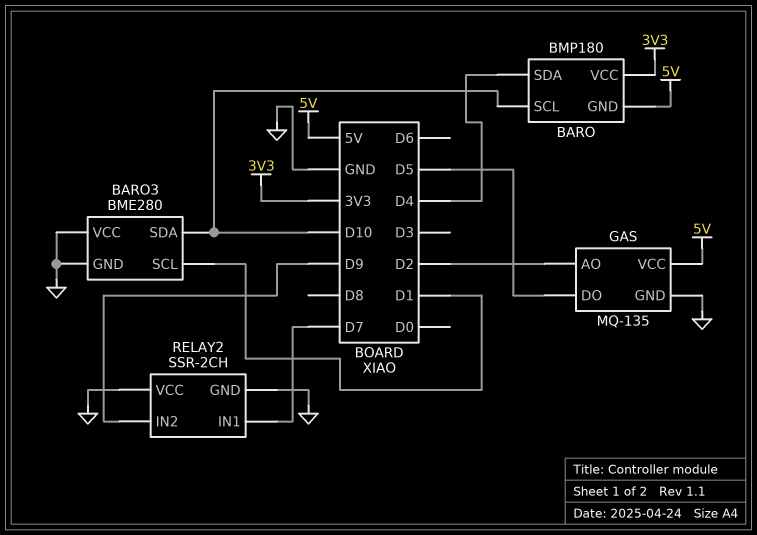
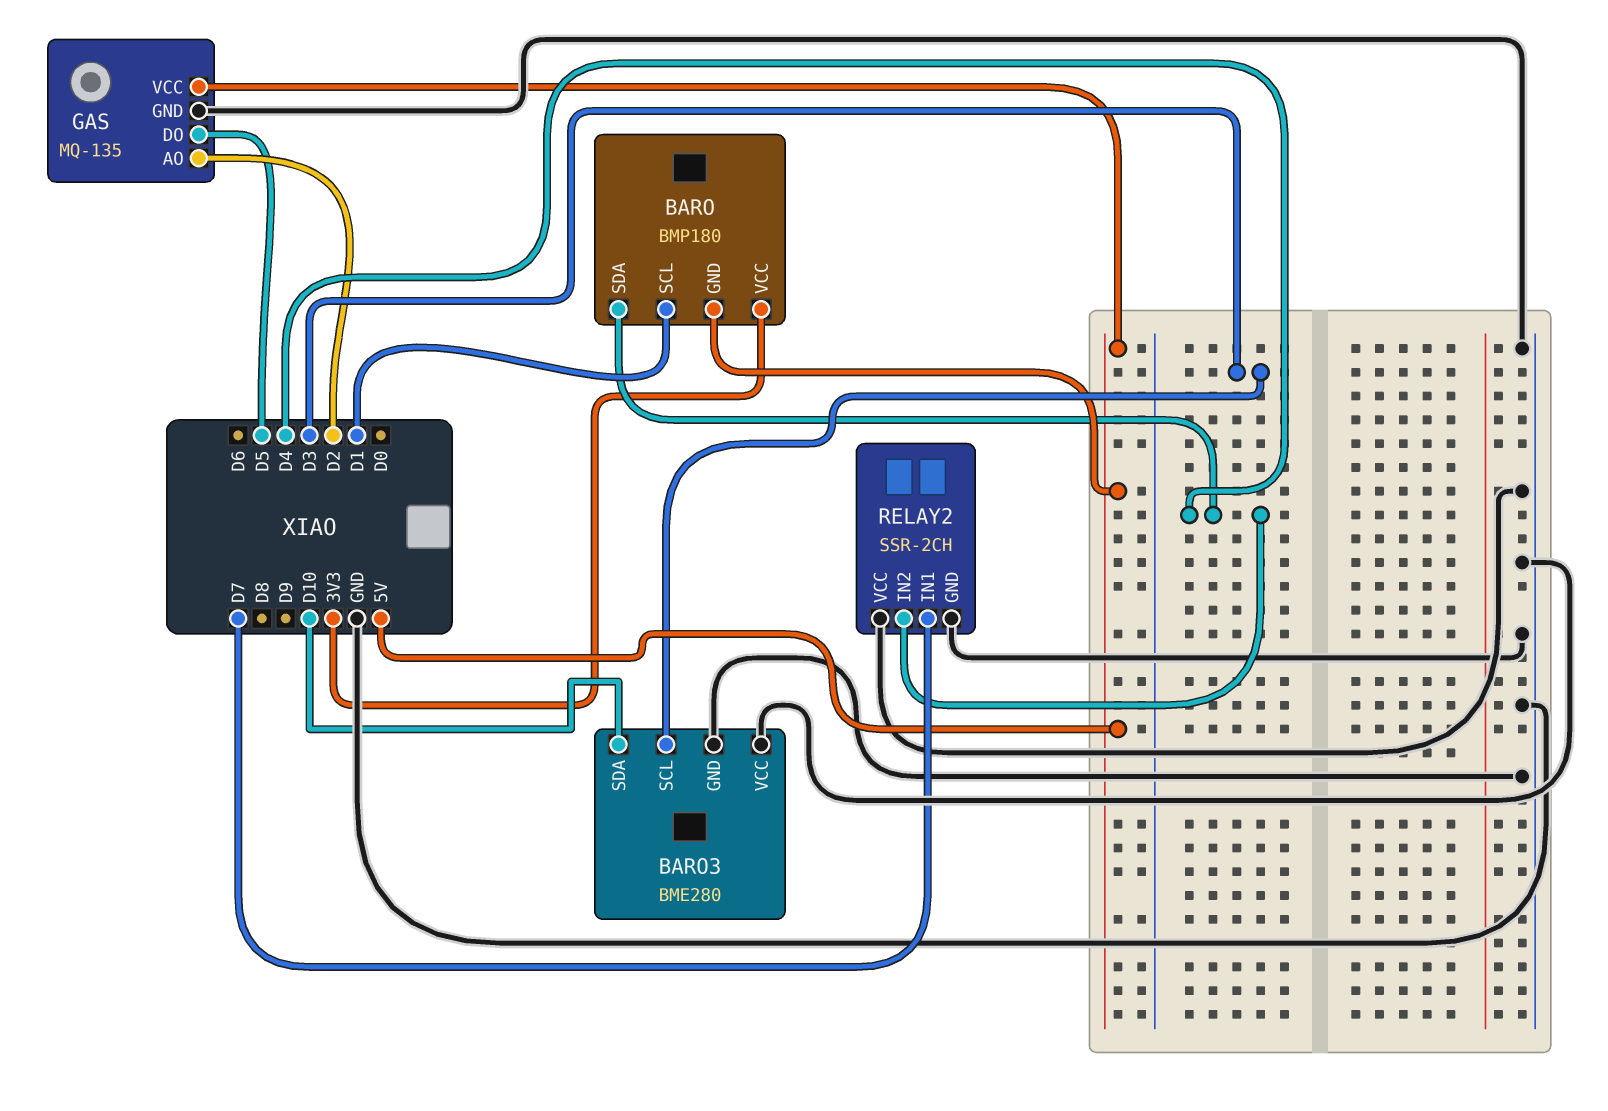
BARO pin SCL: D10 -> D1
BARO3 pin SCL: D1 -> D3
RELAY2 pin IN2: D9 -> D4

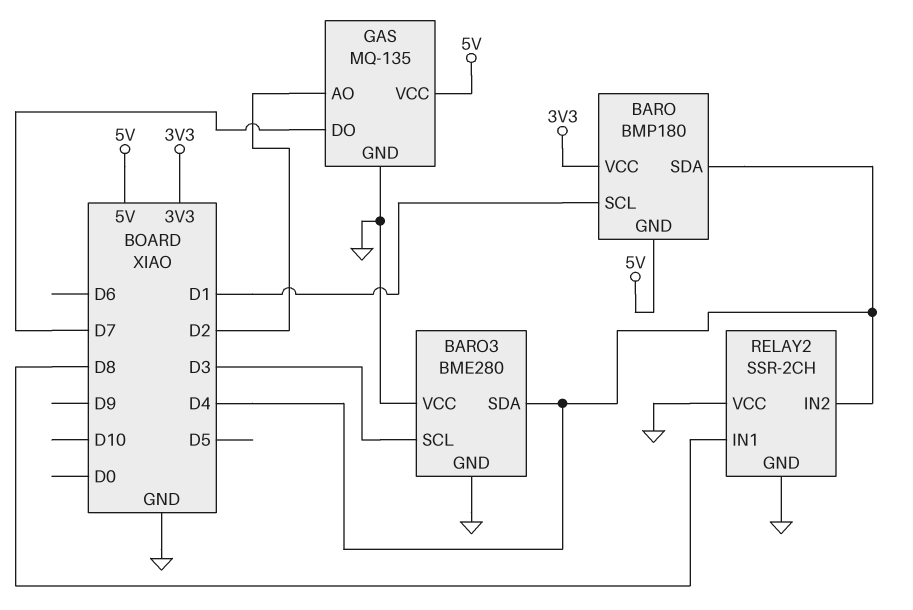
BARO3 pin SDA: D10 -> D4
GAS pin DO: D5 -> D7
RELAY2 pin IN1: D7 -> D8

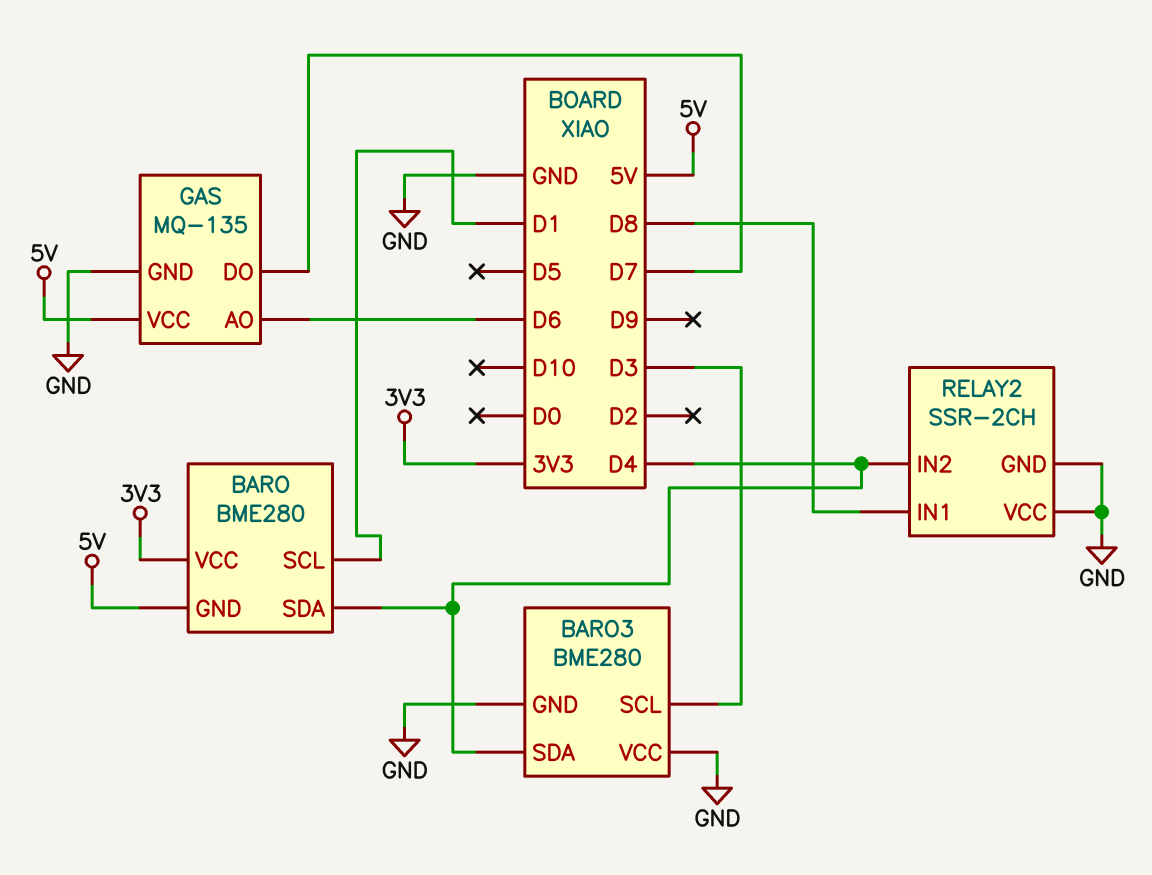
BARO: BMP180 -> BME280
GAS pin AO: D2 -> D6

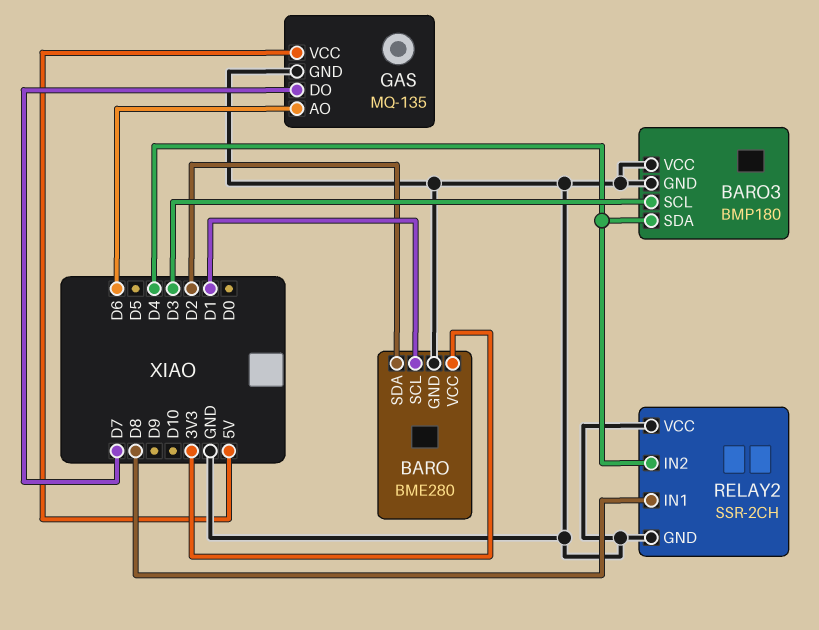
BARO pin GND: 5V -> GND
BARO pin SDA: D4 -> D2
BARO3: BME280 -> BMP180

